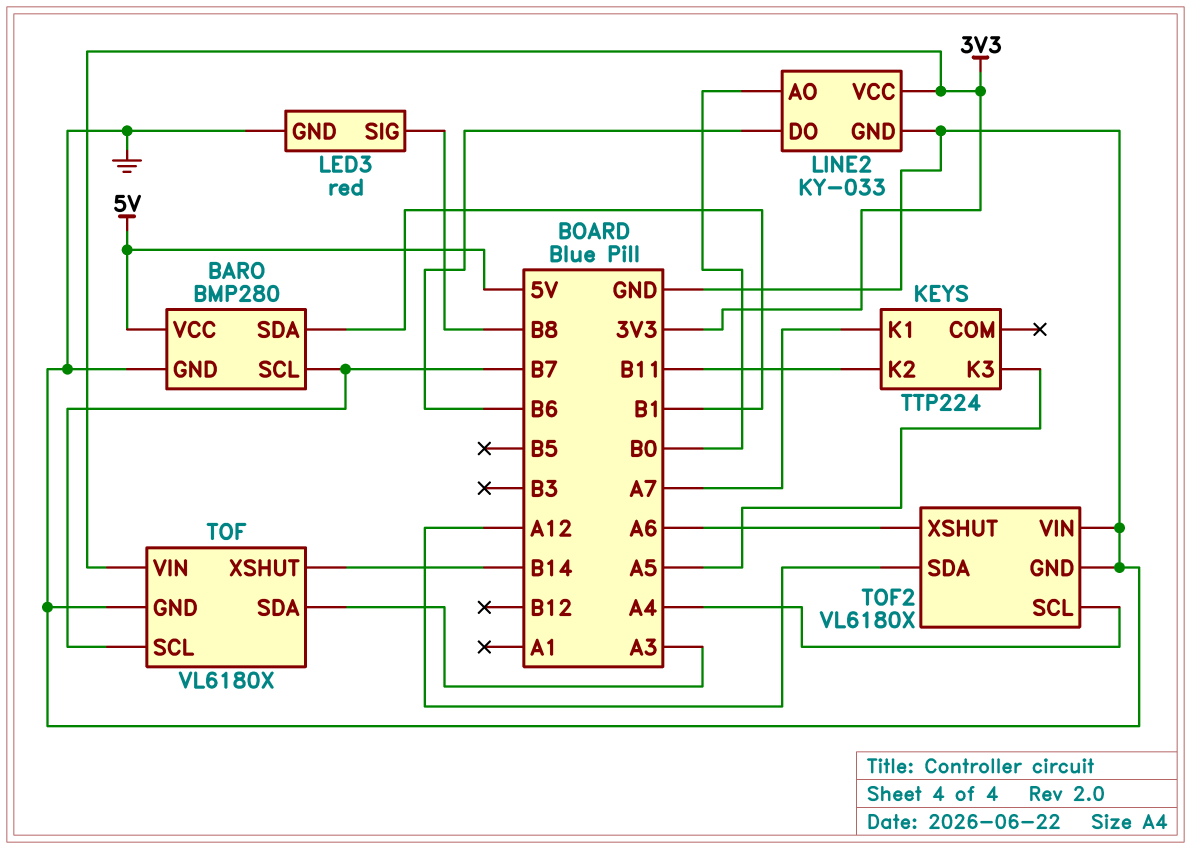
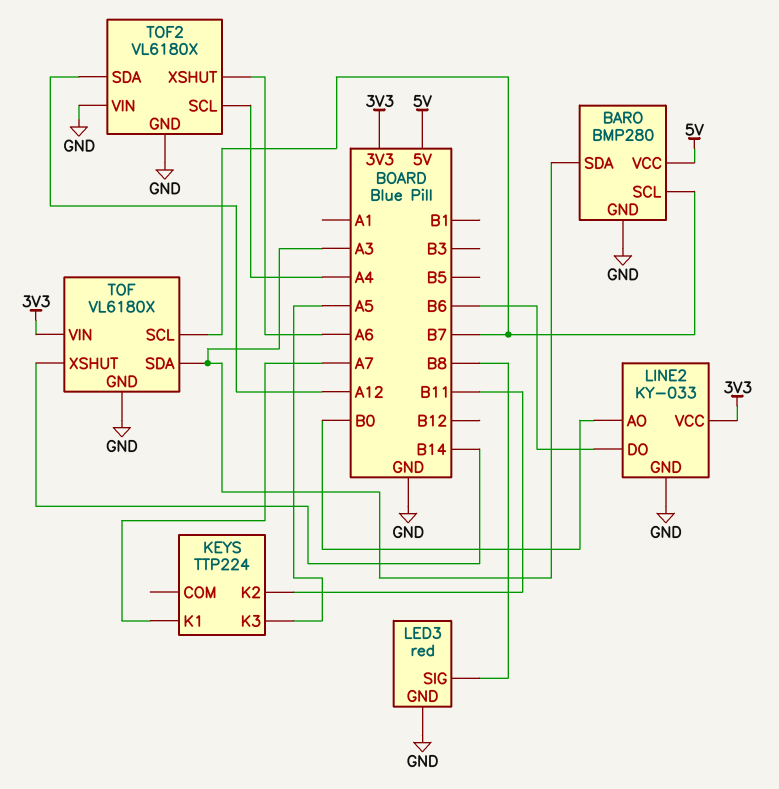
BARO pin SDA: B1 -> A3

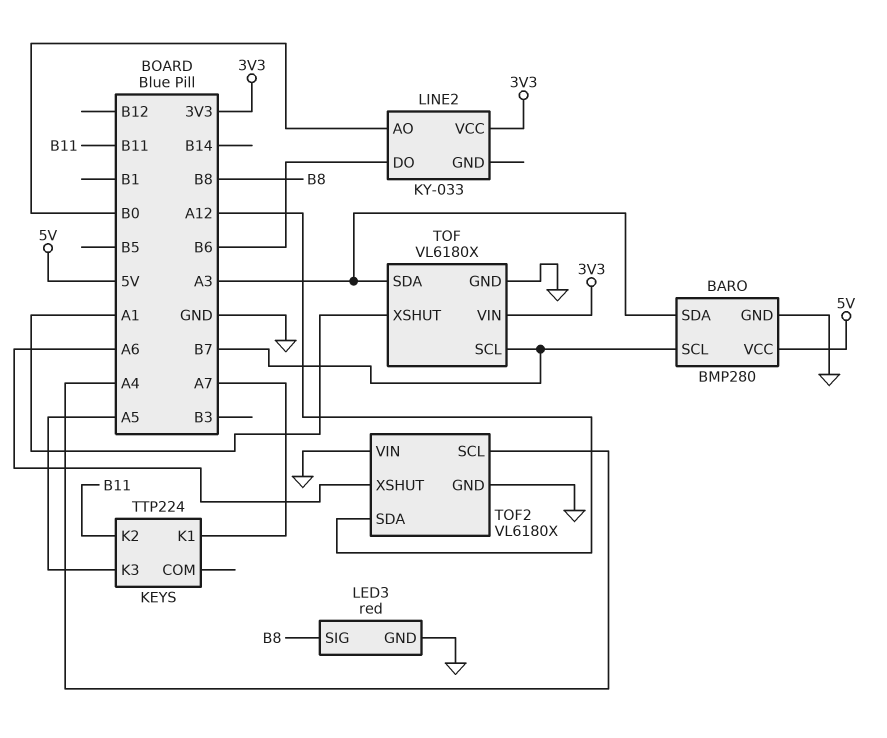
LINE2 pin GND: GND -> none
TOF pin XSHUT: B14 -> A1

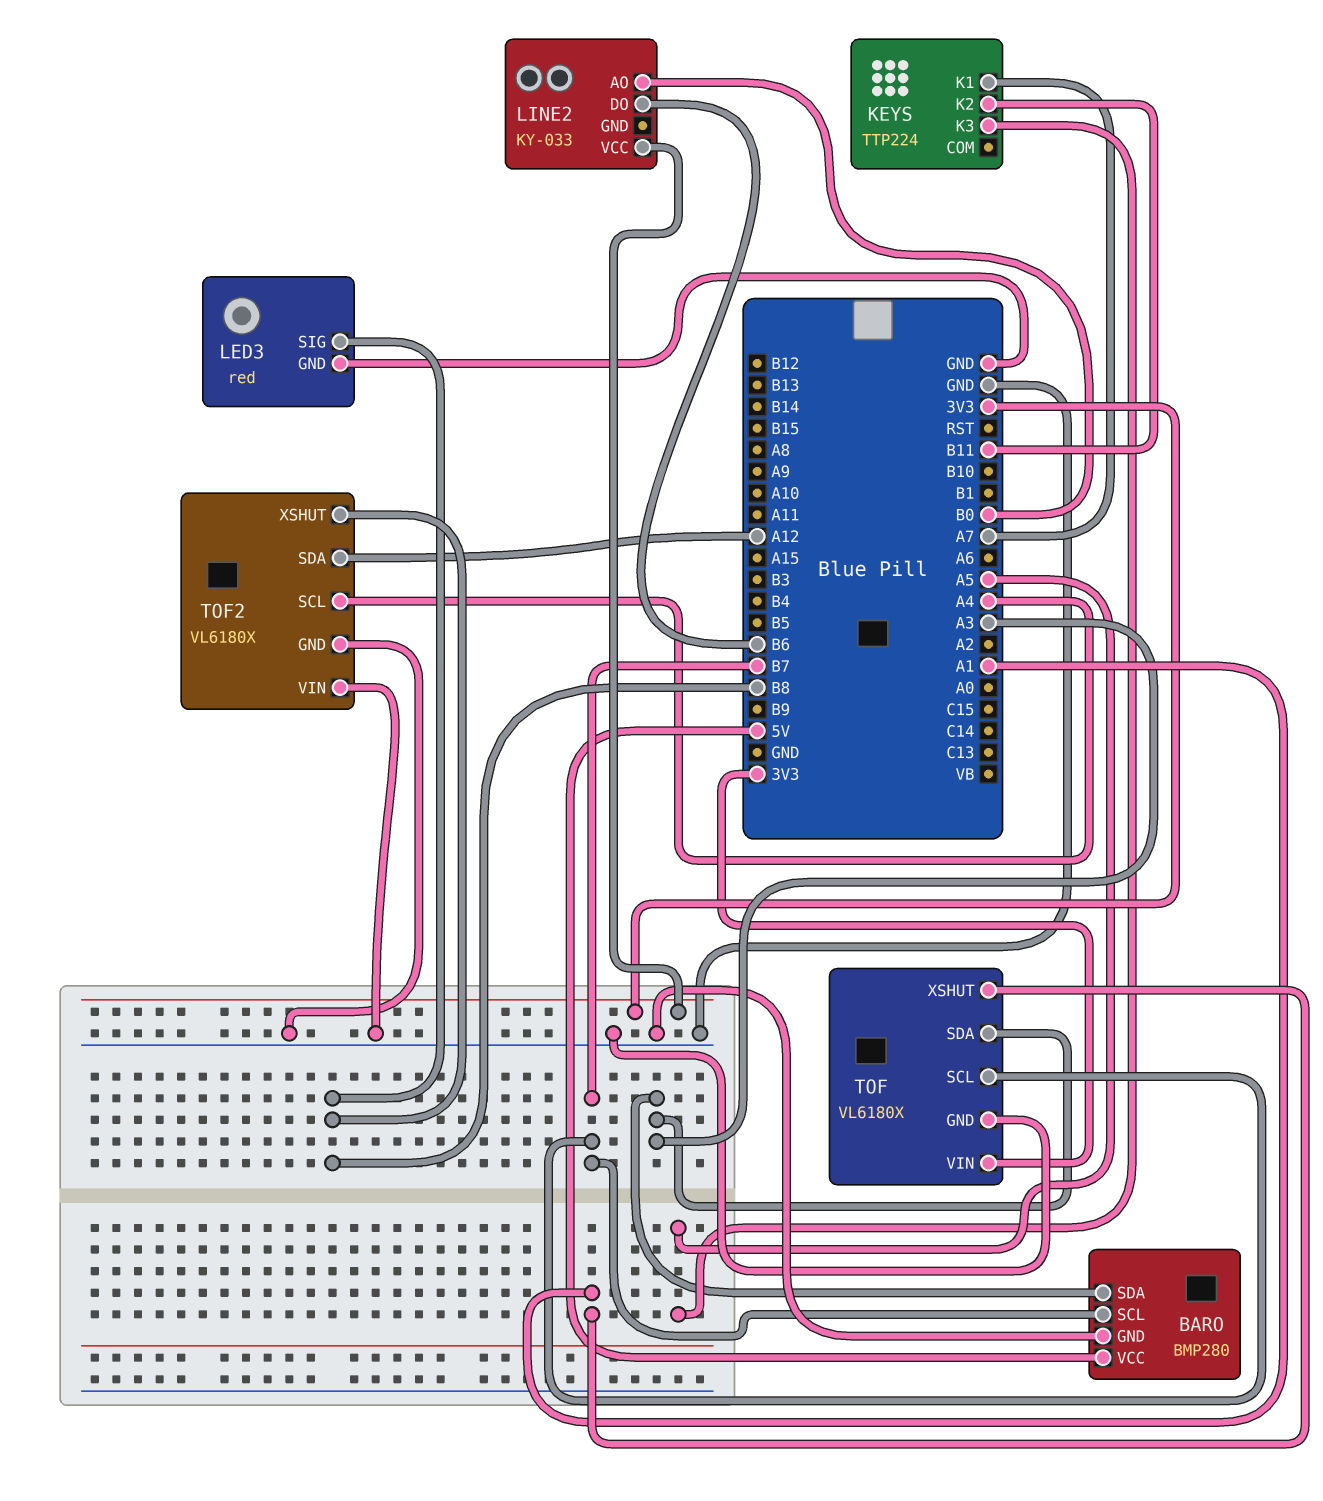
TOF2 pin XSHUT: A6 -> B8

